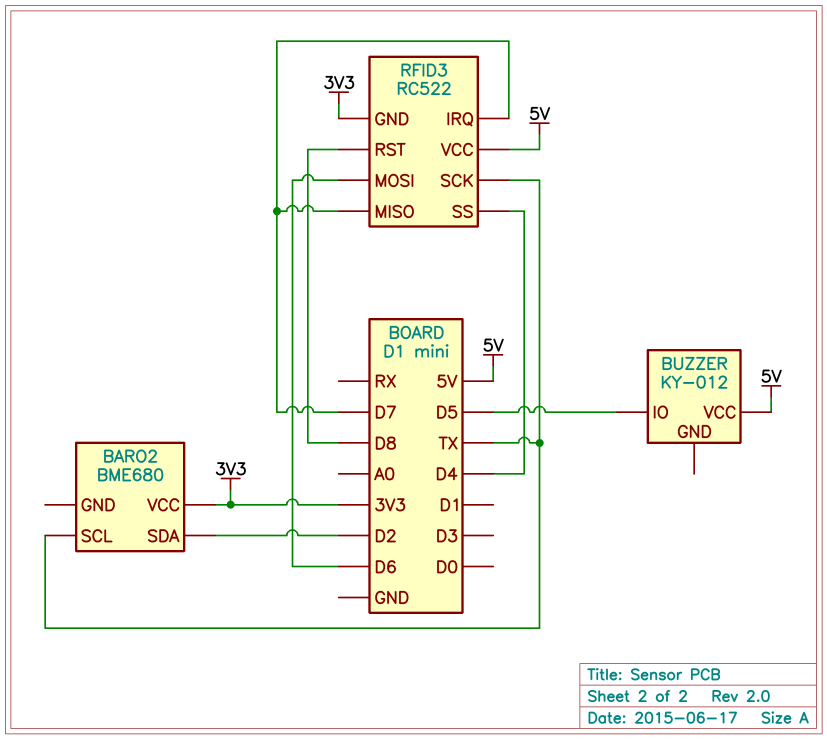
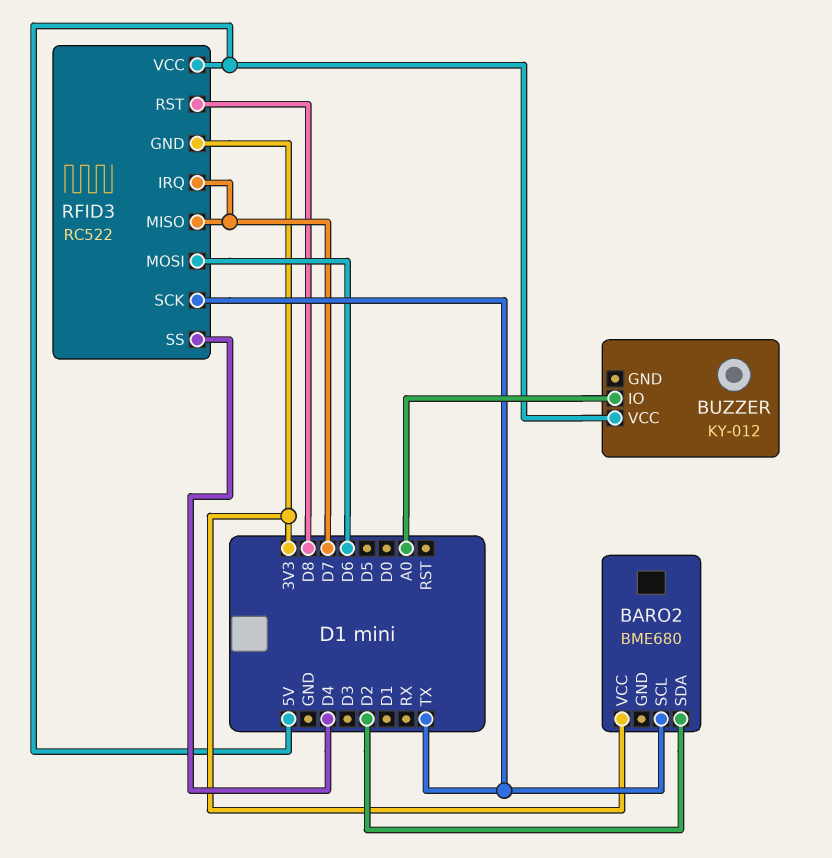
BUZZER pin IO: D5 -> A0

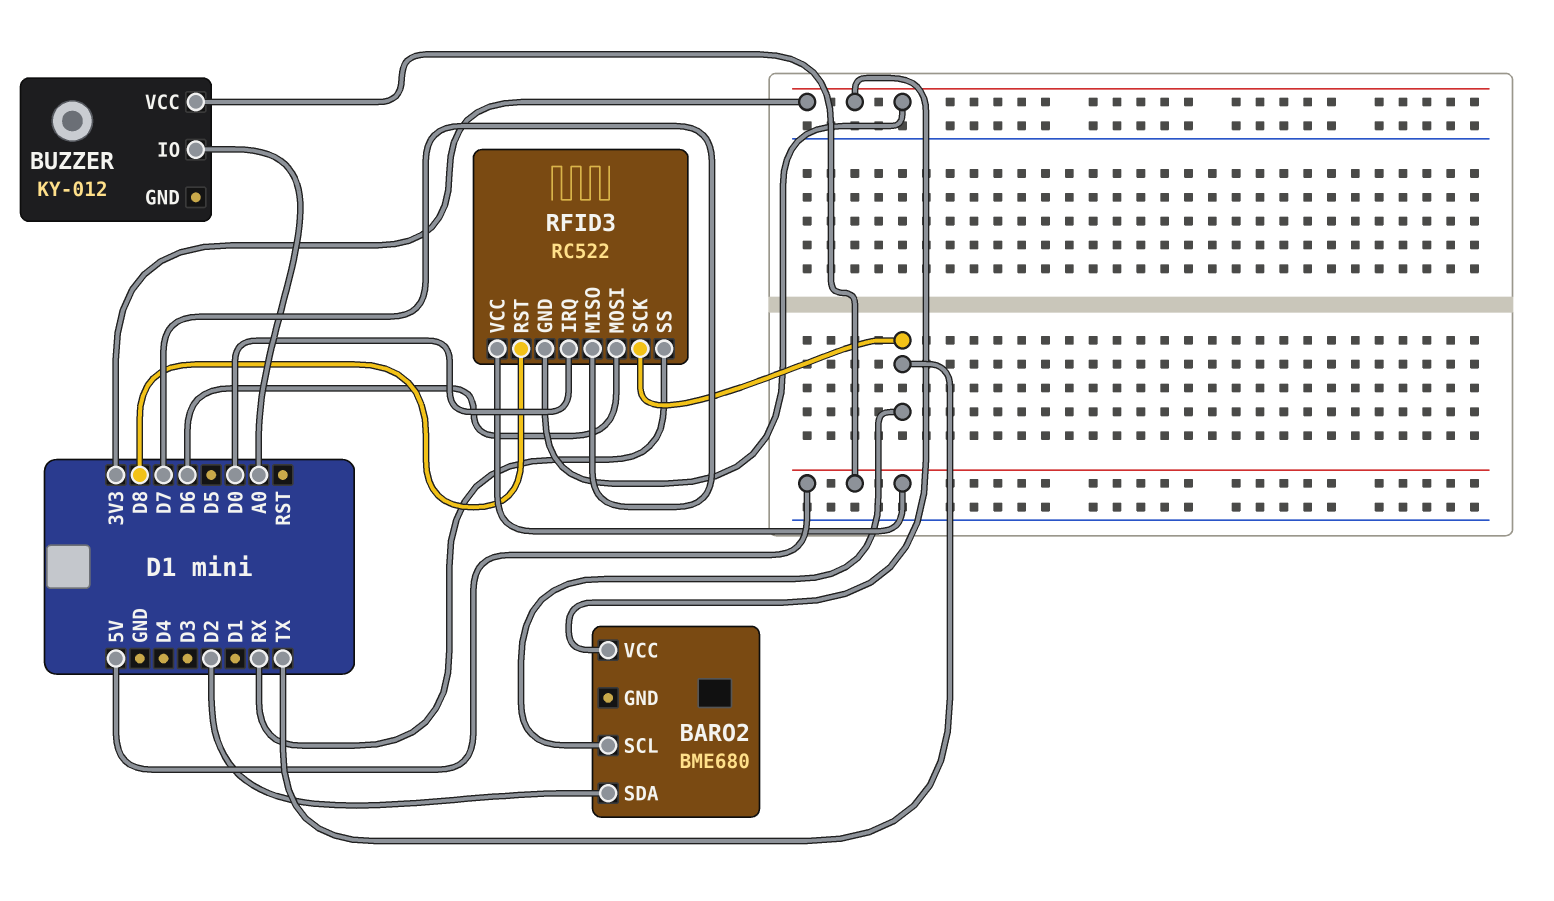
RFID3 pin IRQ: D7 -> D0
RFID3 pin SS: D4 -> RX

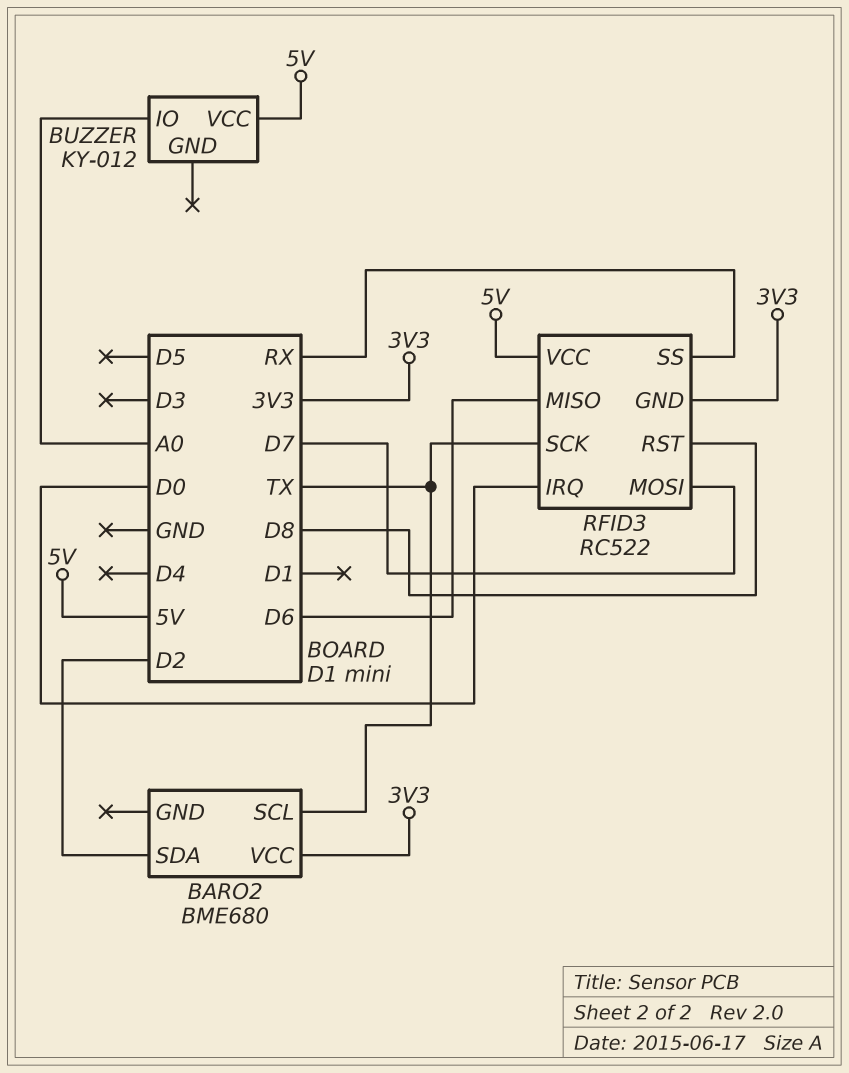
RFID3 pin MISO: D7 -> D6
RFID3 pin MOSI: D6 -> D7

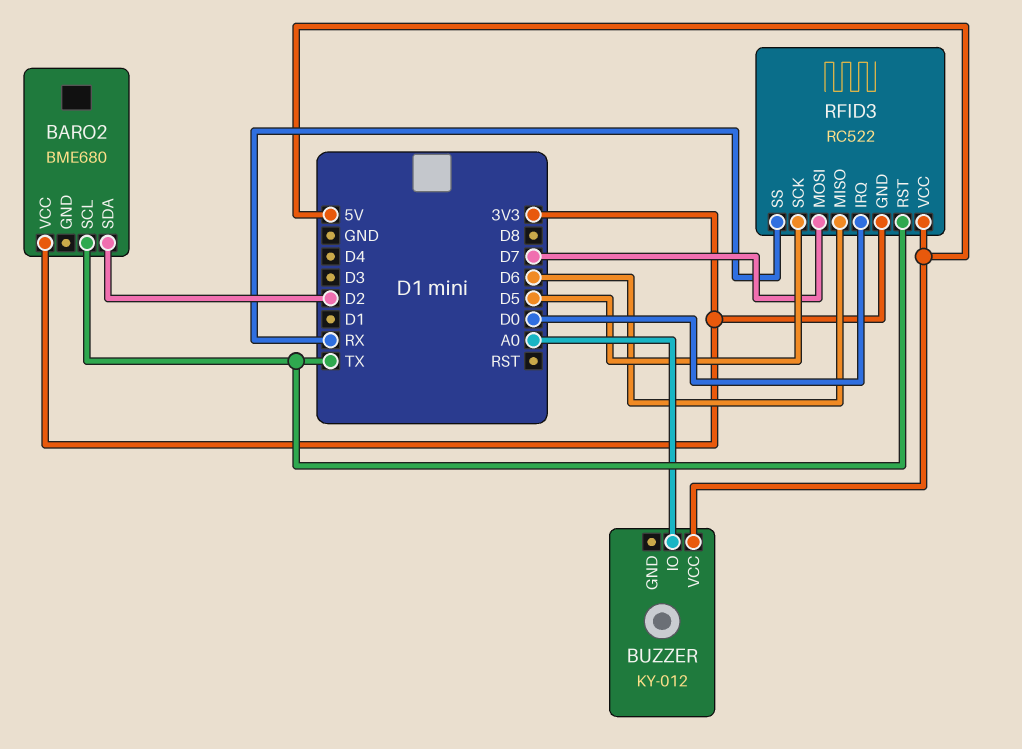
RFID3 pin RST: D8 -> TX
RFID3 pin SCK: TX -> D5

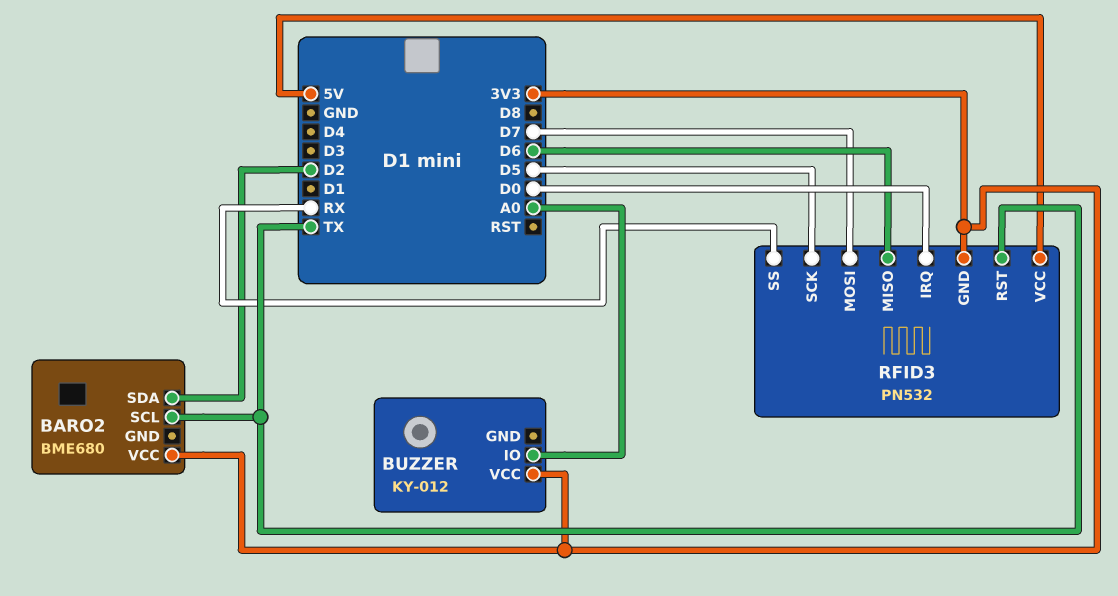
BUZZER pin VCC: 5V -> 3V3
RFID3: RC522 -> PN532

